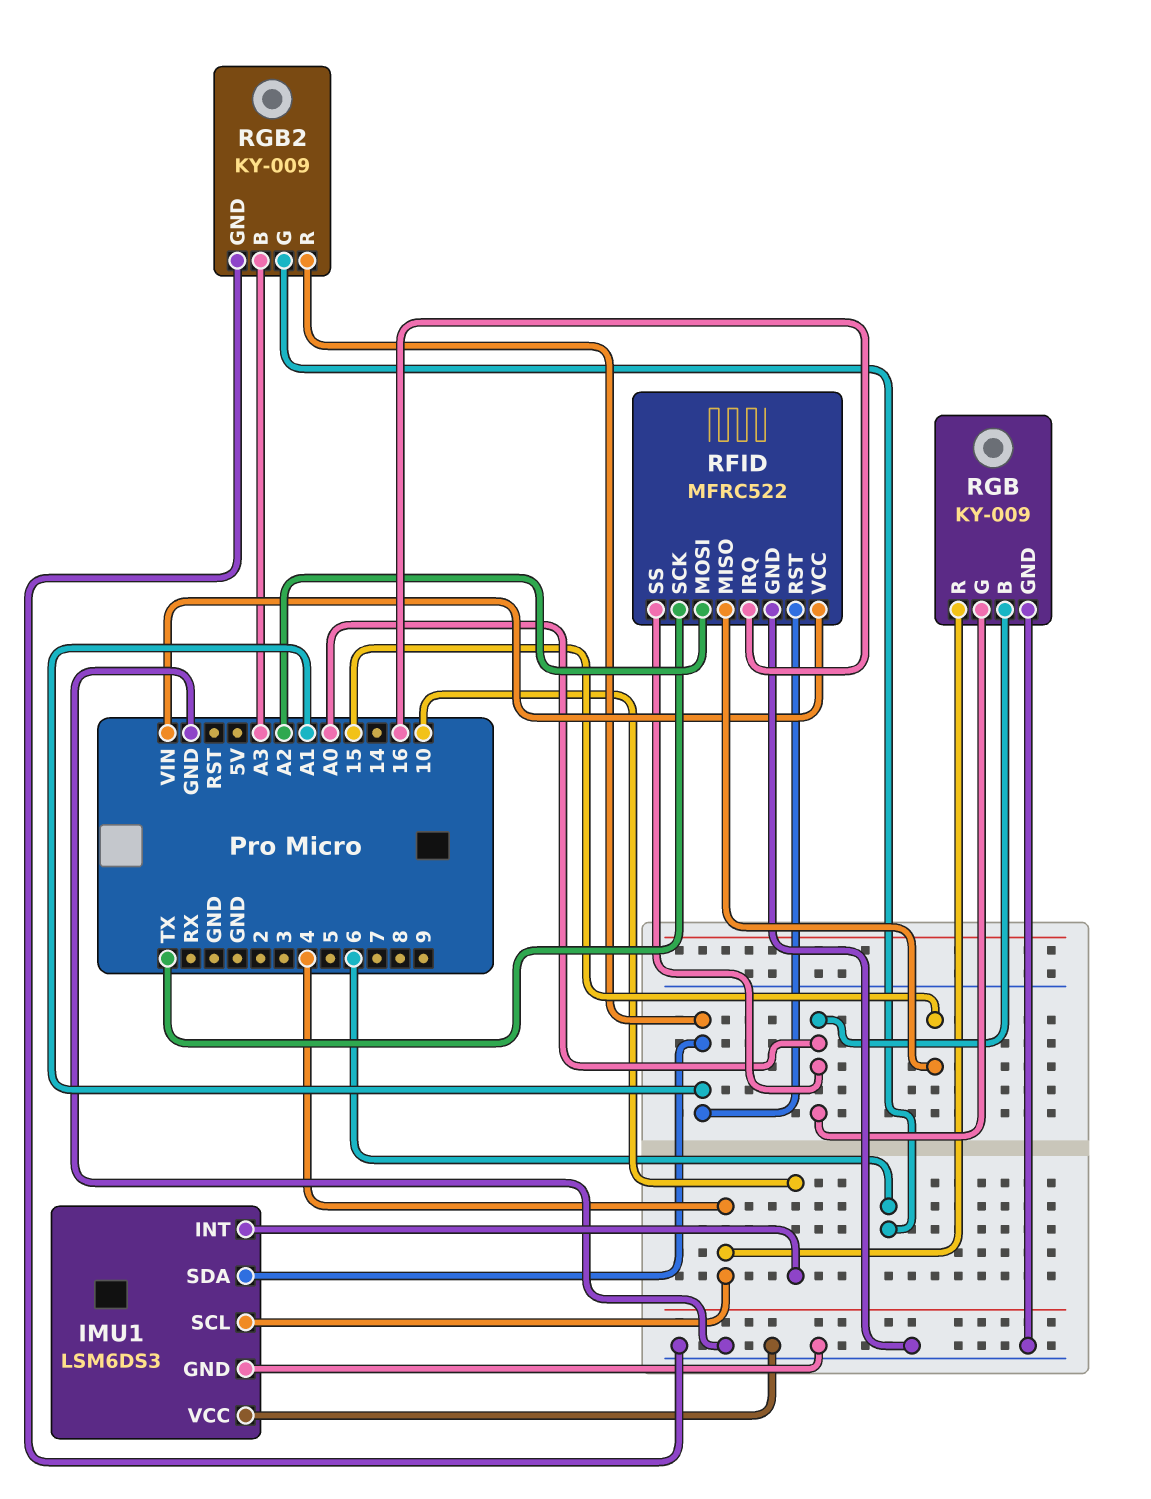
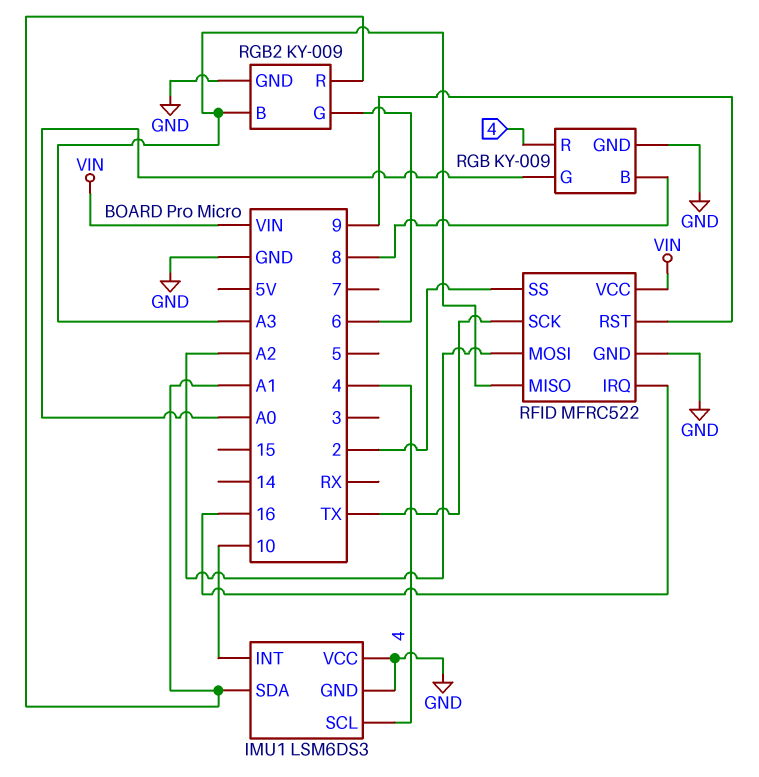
RFID pin MISO: 15 -> A3
RFID pin RST: A1 -> 9
RFID pin SS: A0 -> 2
RGB pin B: A0 -> 8

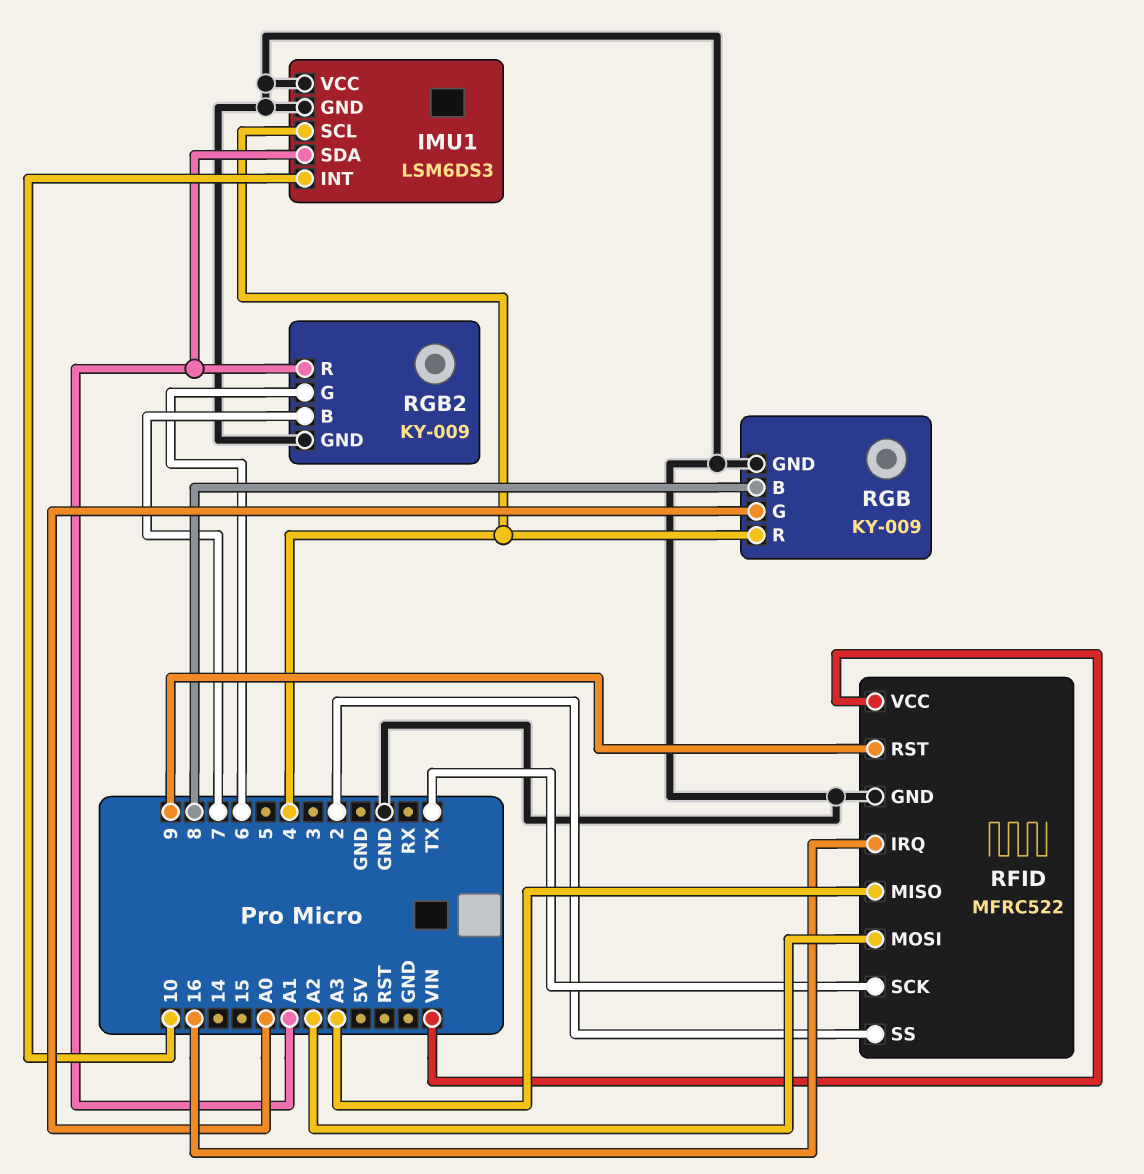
RGB2 pin B: A3 -> 7

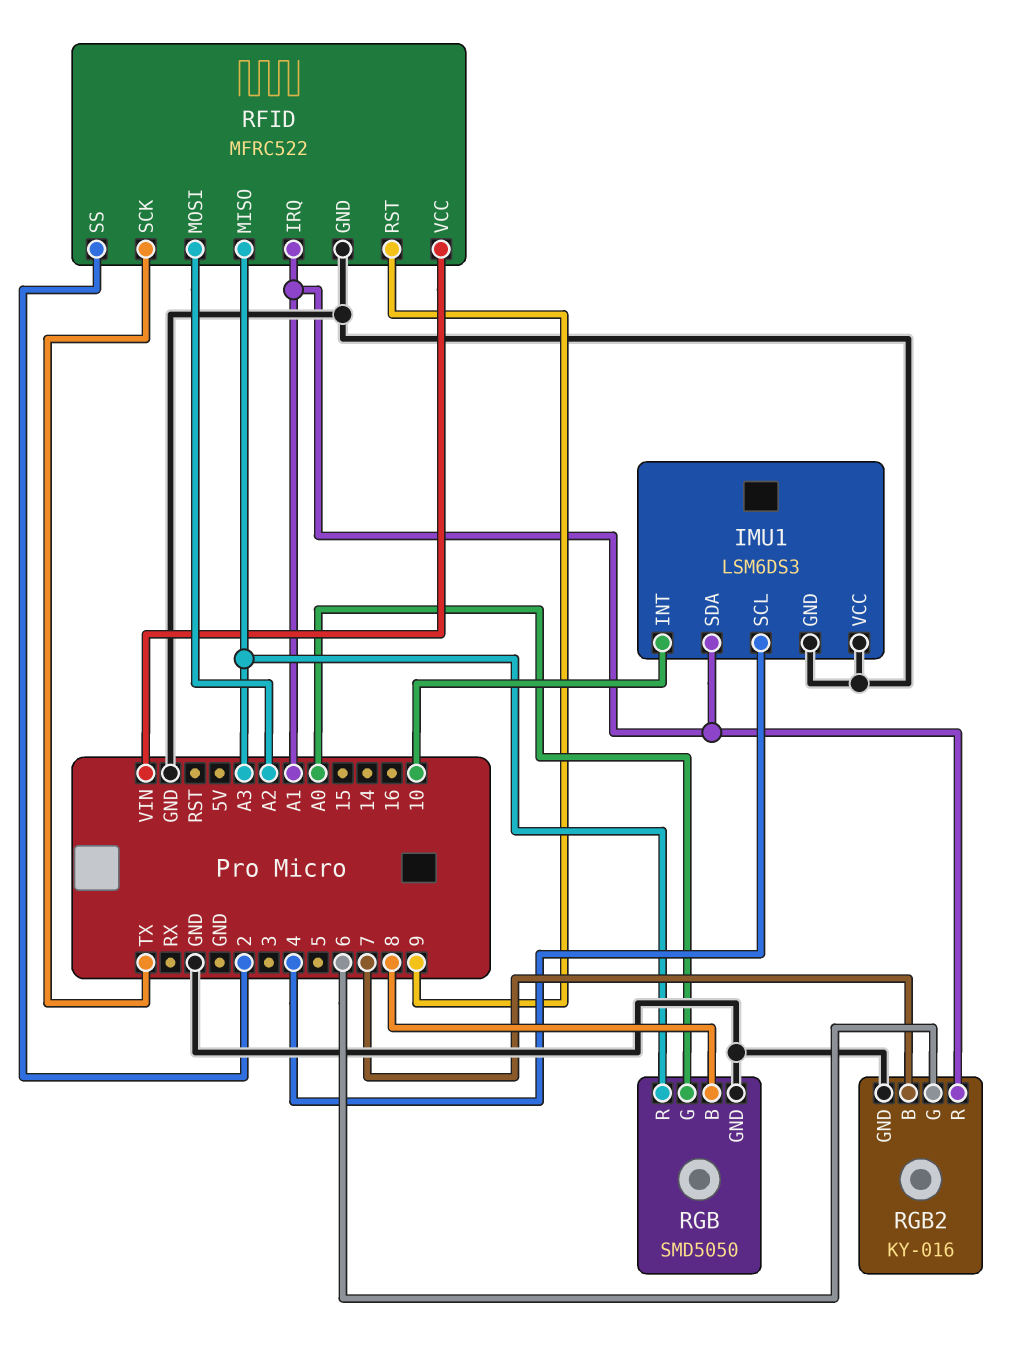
RFID pin IRQ: 16 -> A1
RGB: KY-009 -> SMD5050
RGB pin R: 4 -> A3
RGB2: KY-009 -> KY-016

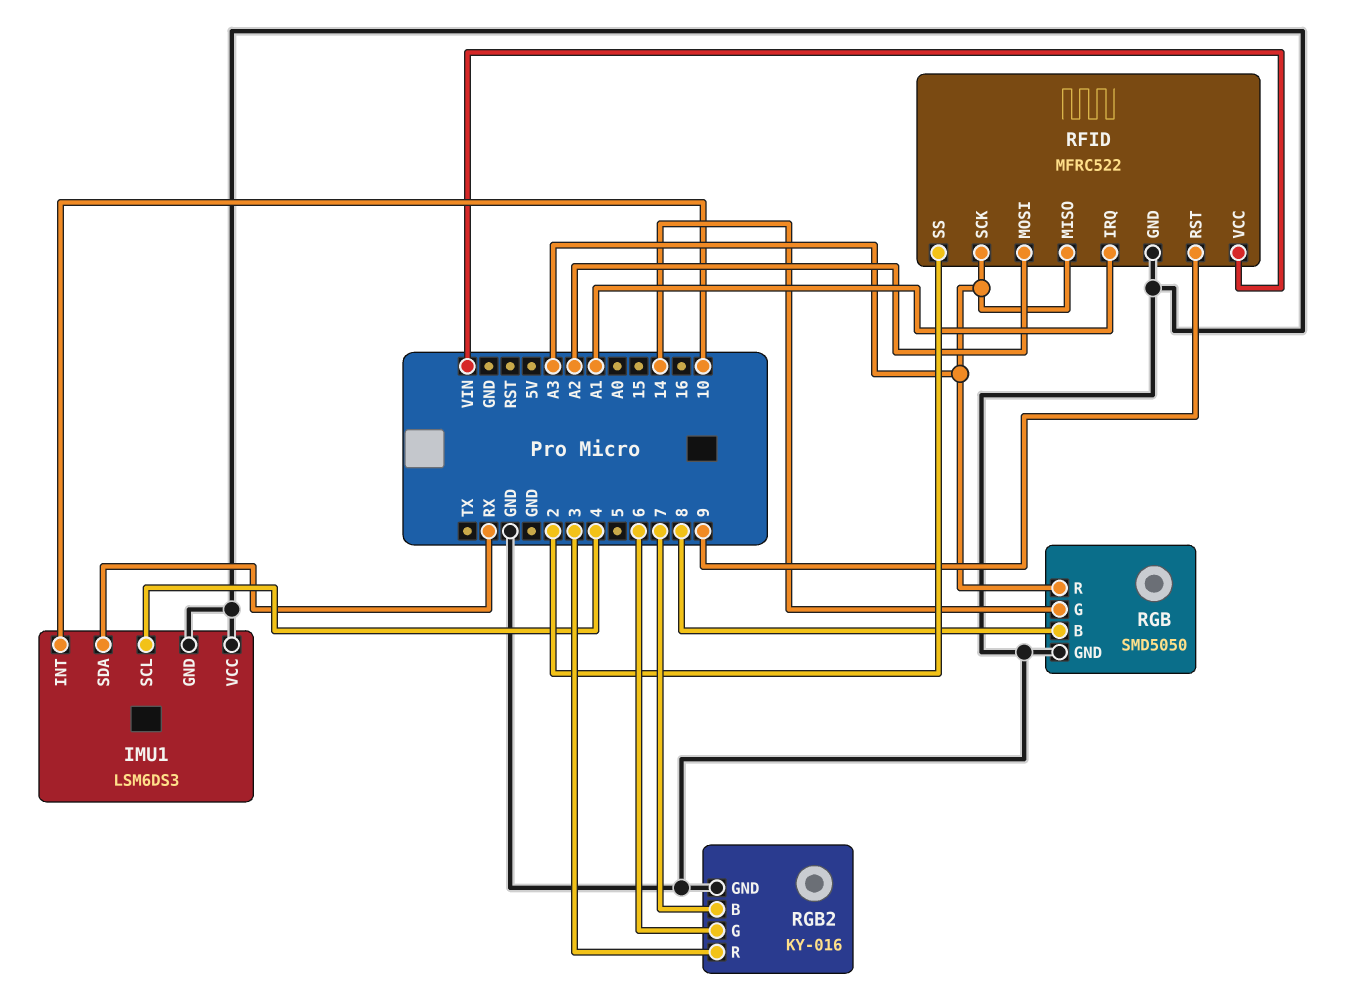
IMU1 pin SDA: A1 -> RX
RFID pin SCK: TX -> A3
RGB pin G: A0 -> 14
RGB2 pin R: A1 -> 3

